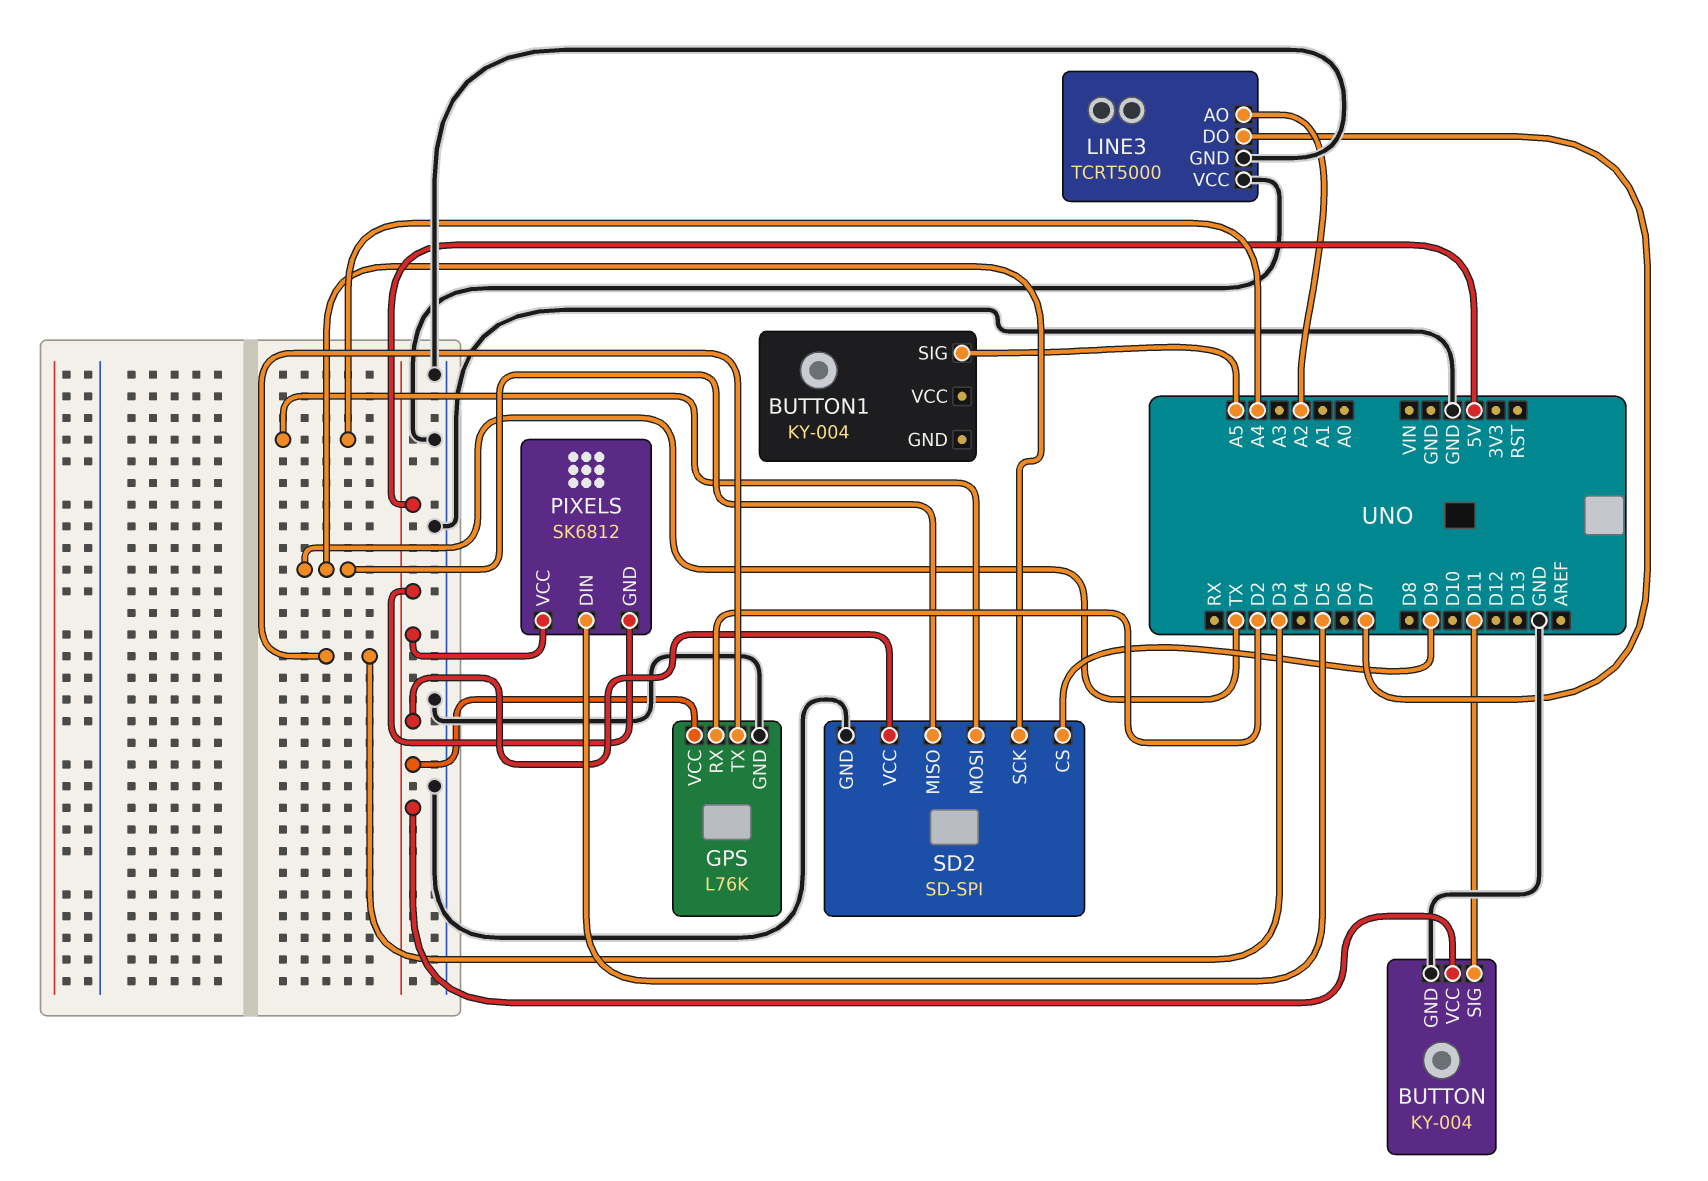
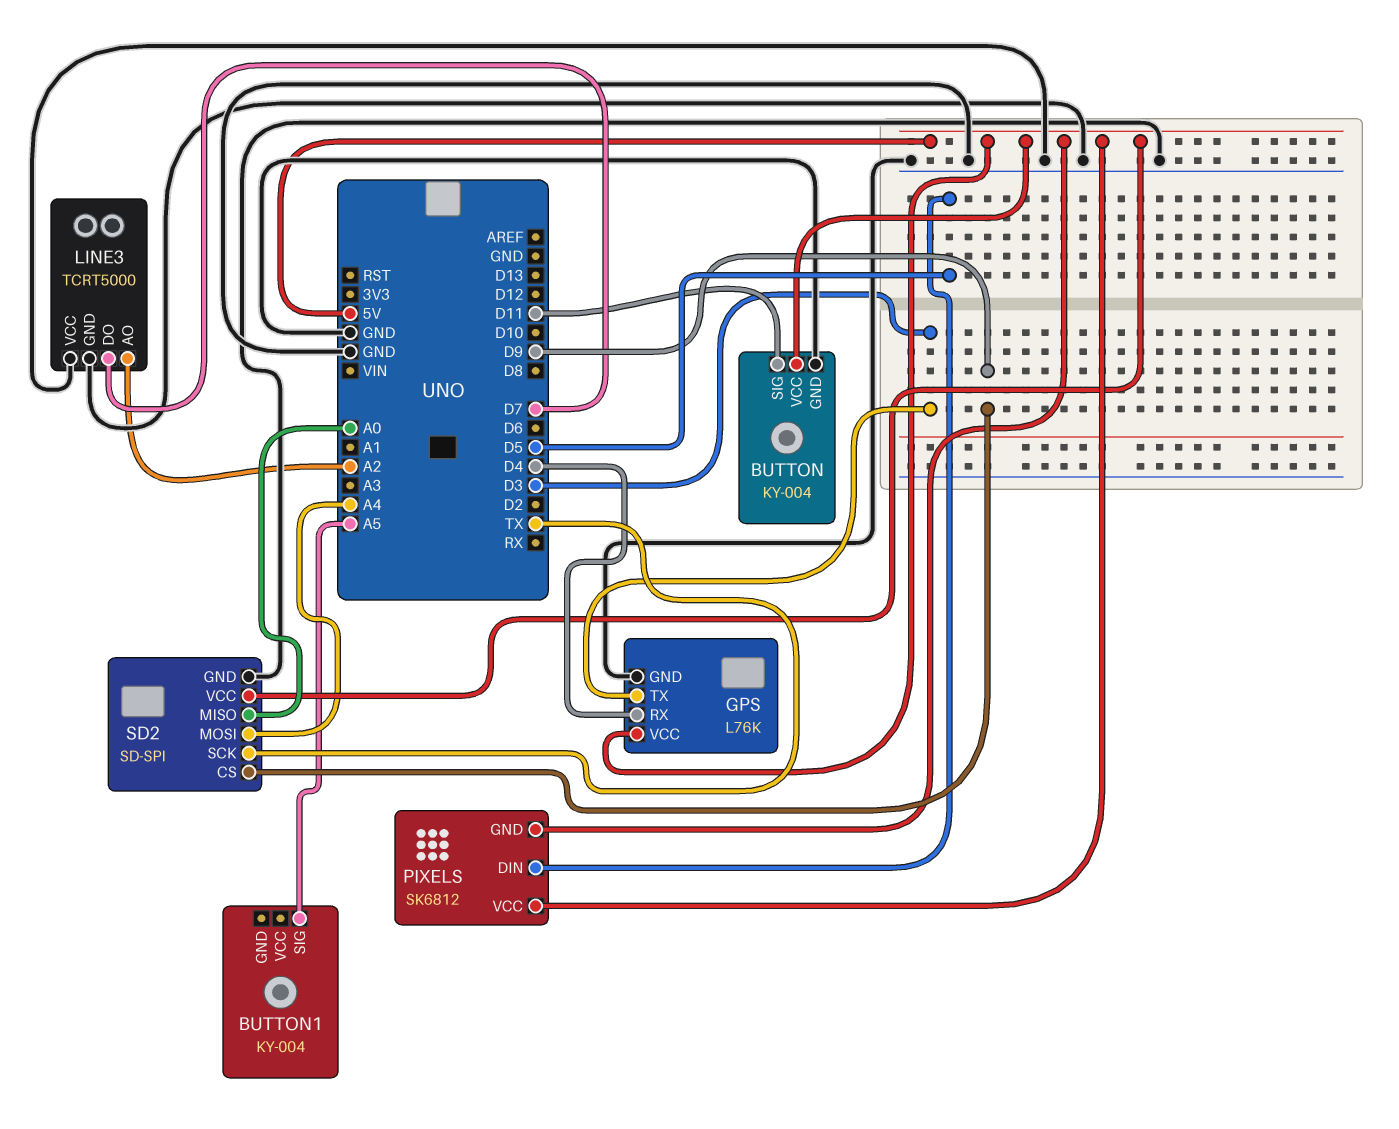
GPS pin RX: D2 -> D4
SD2 pin MISO: TX -> A0

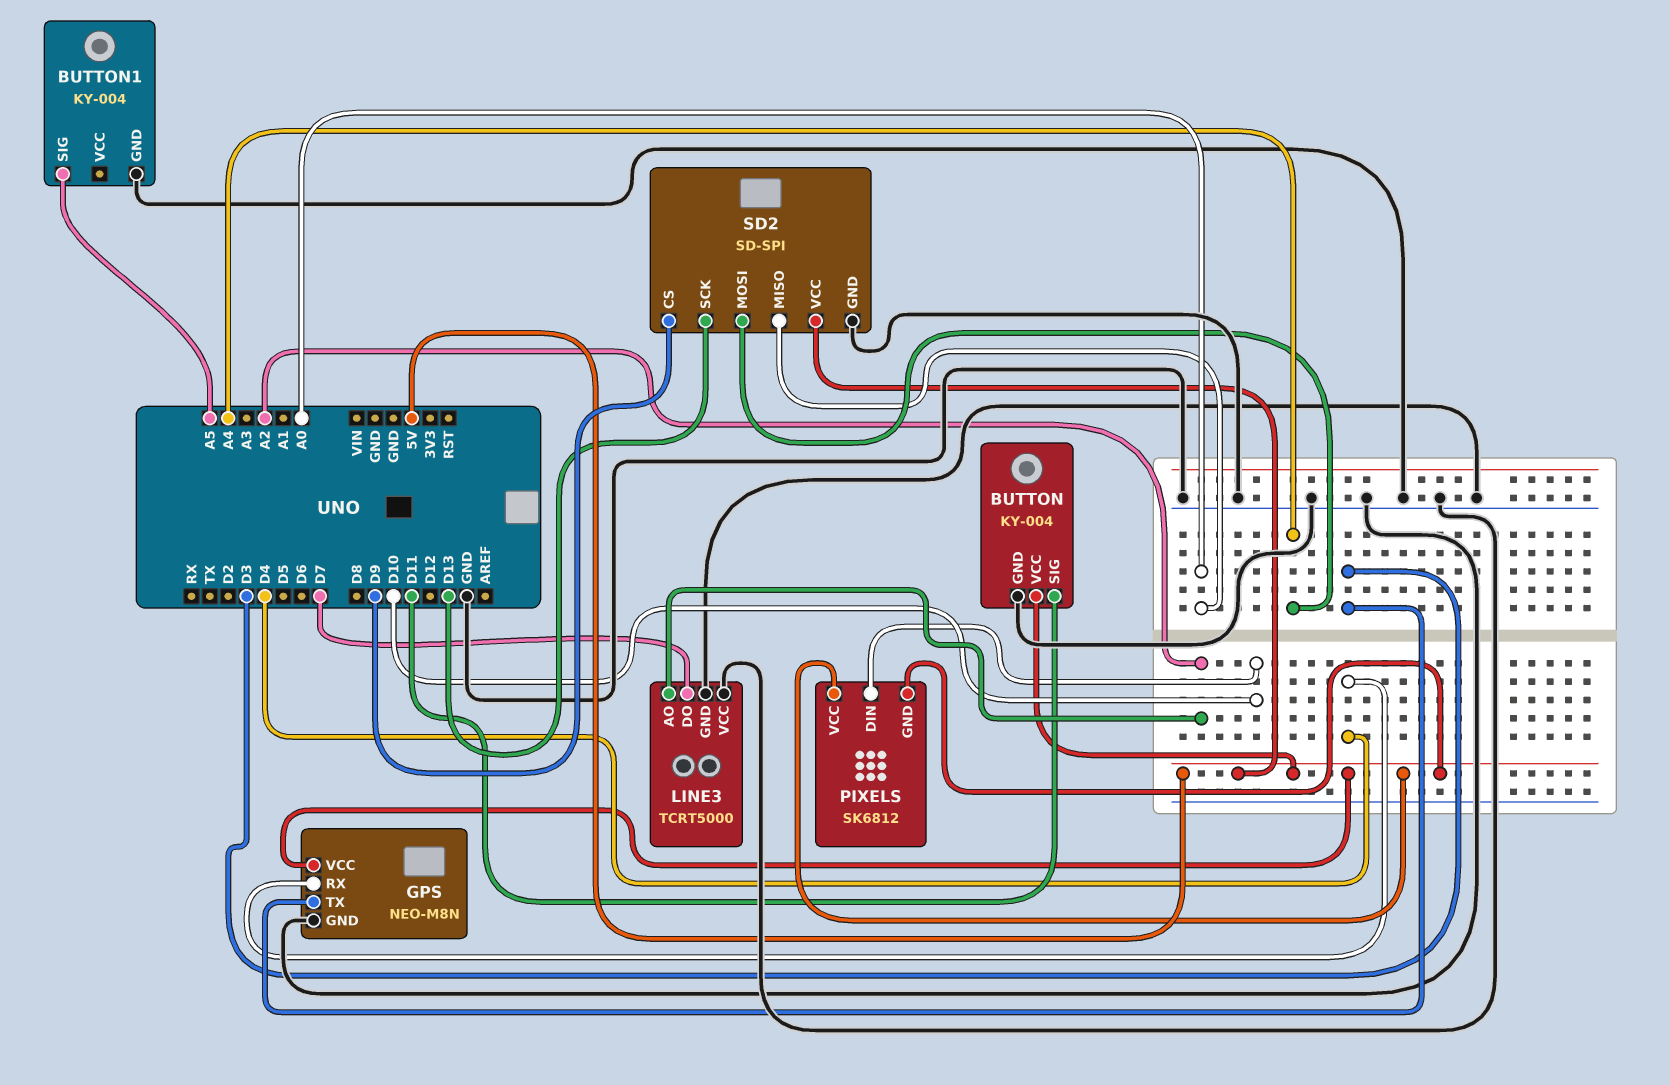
BUTTON1 pin GND: none -> GND
GPS: L76K -> NEO-M8N
PIXELS pin DIN: D5 -> D10
SD2 pin SCK: TX -> D13

